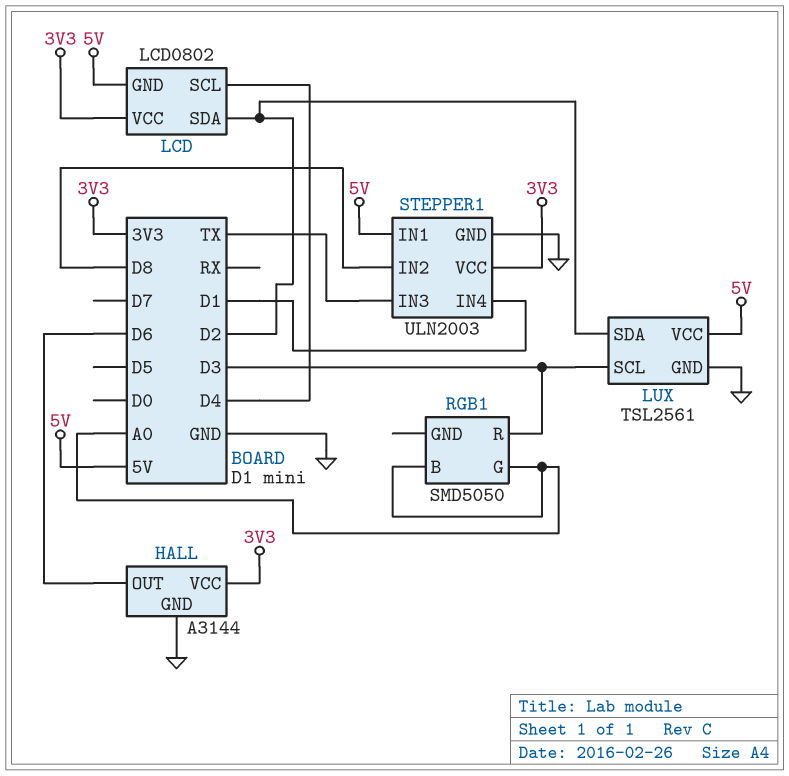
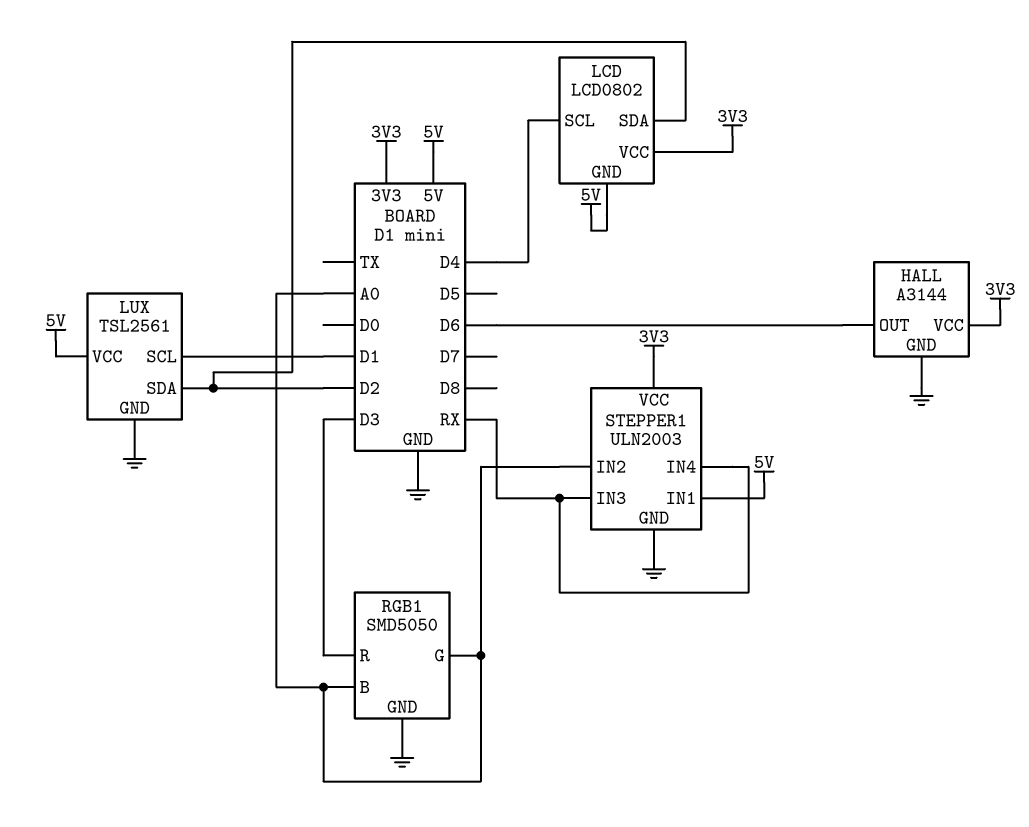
LUX pin SCL: D3 -> D1
RGB1 pin GND: none -> GND
STEPPER1 pin IN2: D8 -> A0
STEPPER1 pin IN3: TX -> RX
STEPPER1 pin IN4: D1 -> RX

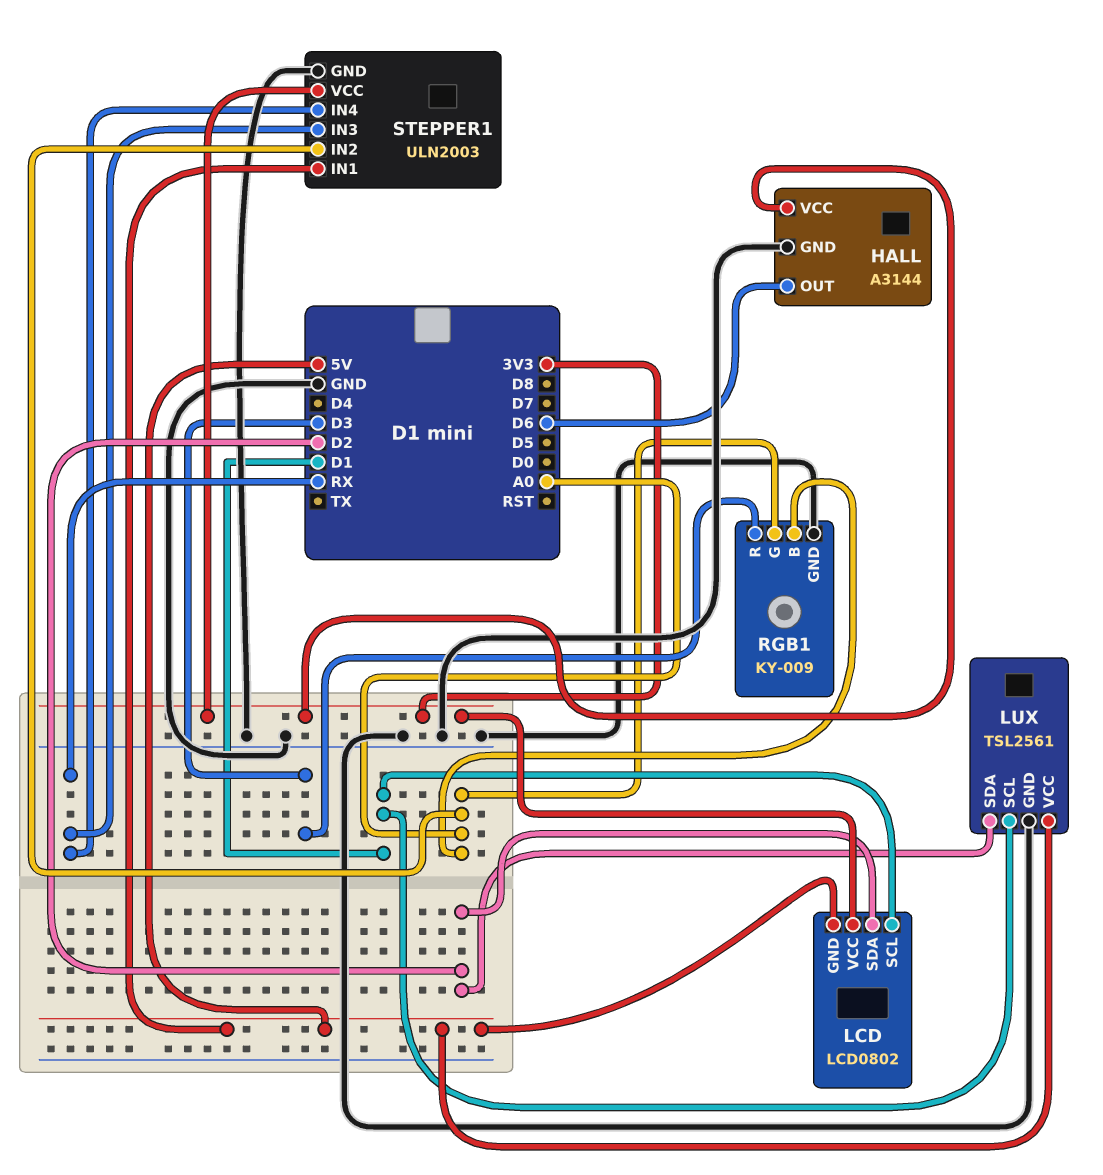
LCD pin SCL: D4 -> D1
RGB1: SMD5050 -> KY-009

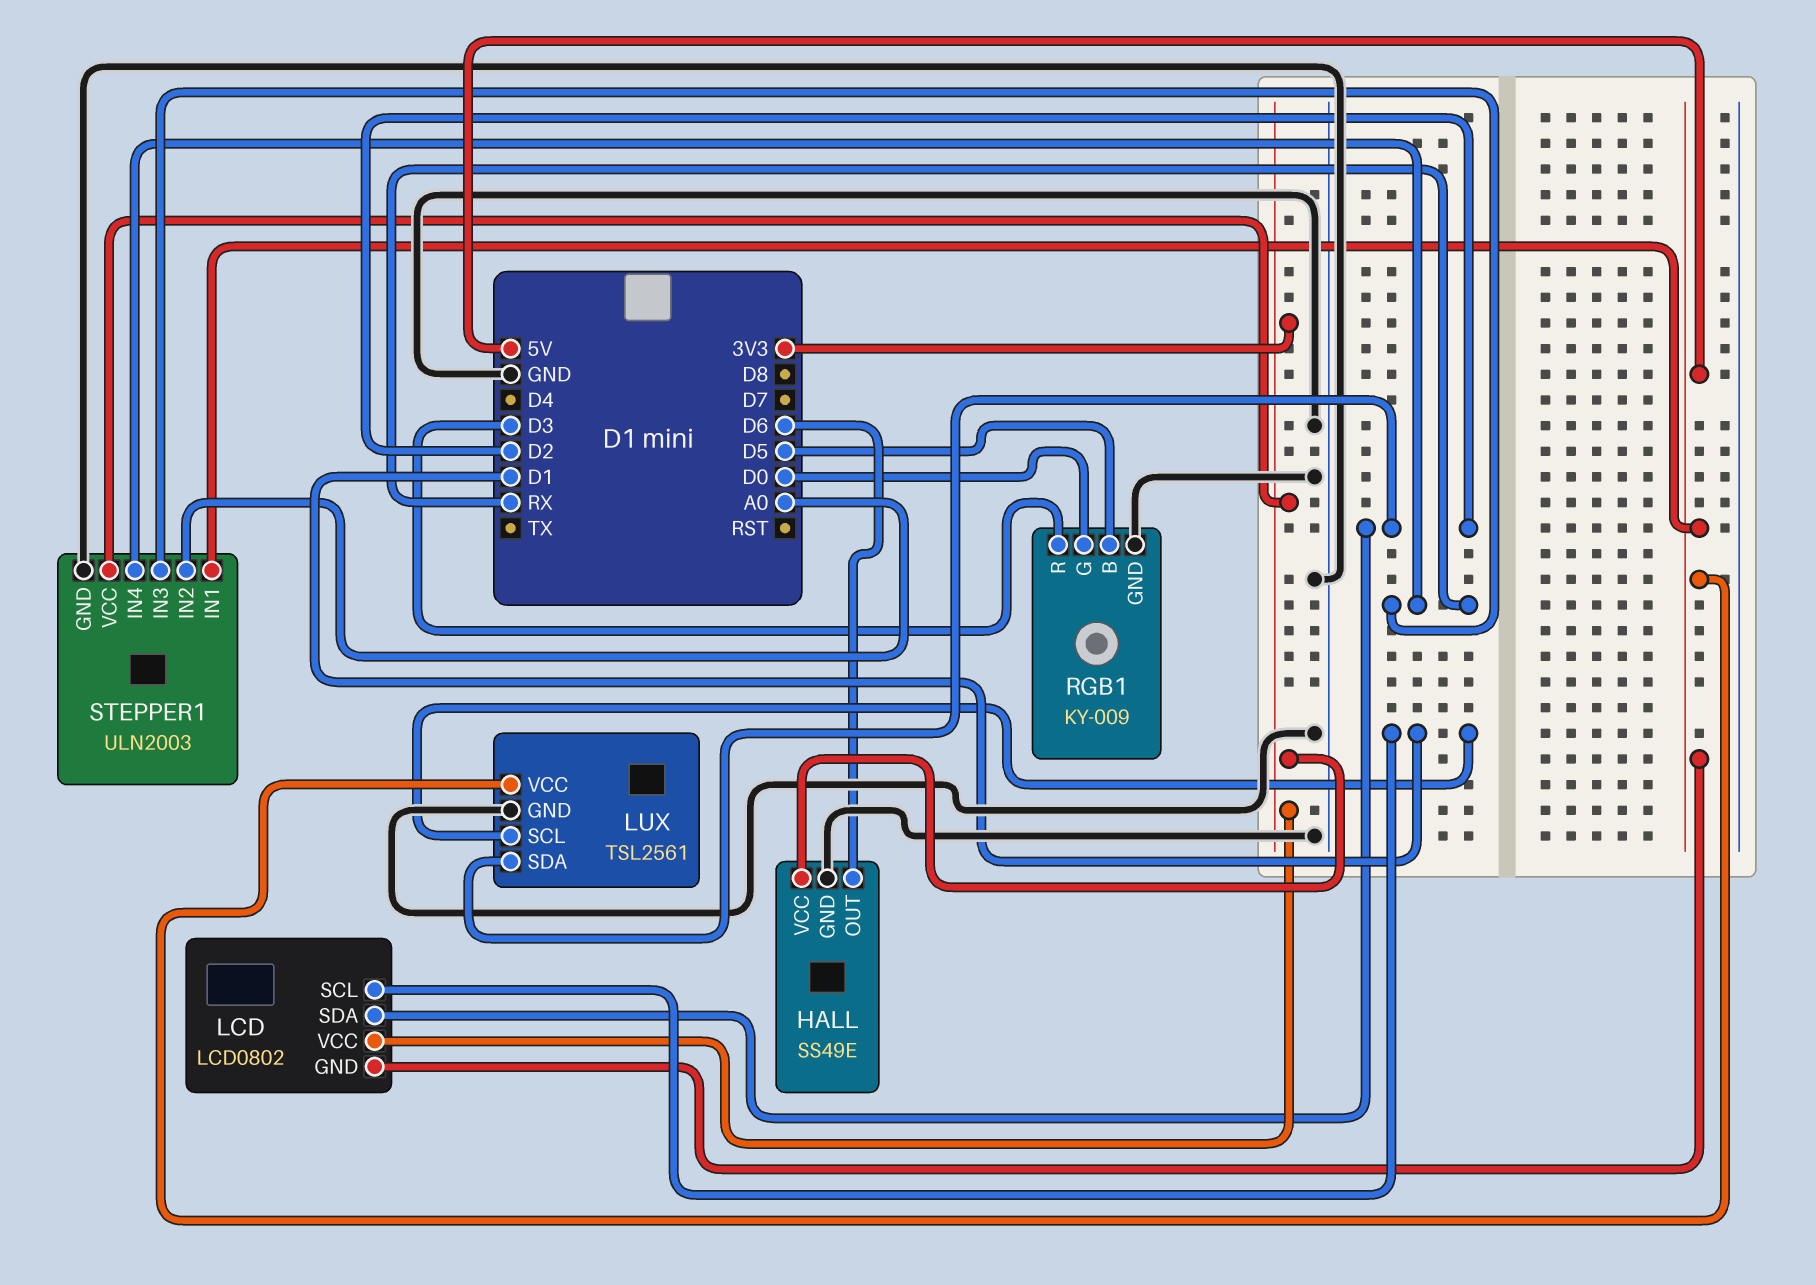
HALL: A3144 -> SS49E
RGB1 pin B: A0 -> D5
RGB1 pin G: A0 -> D0

